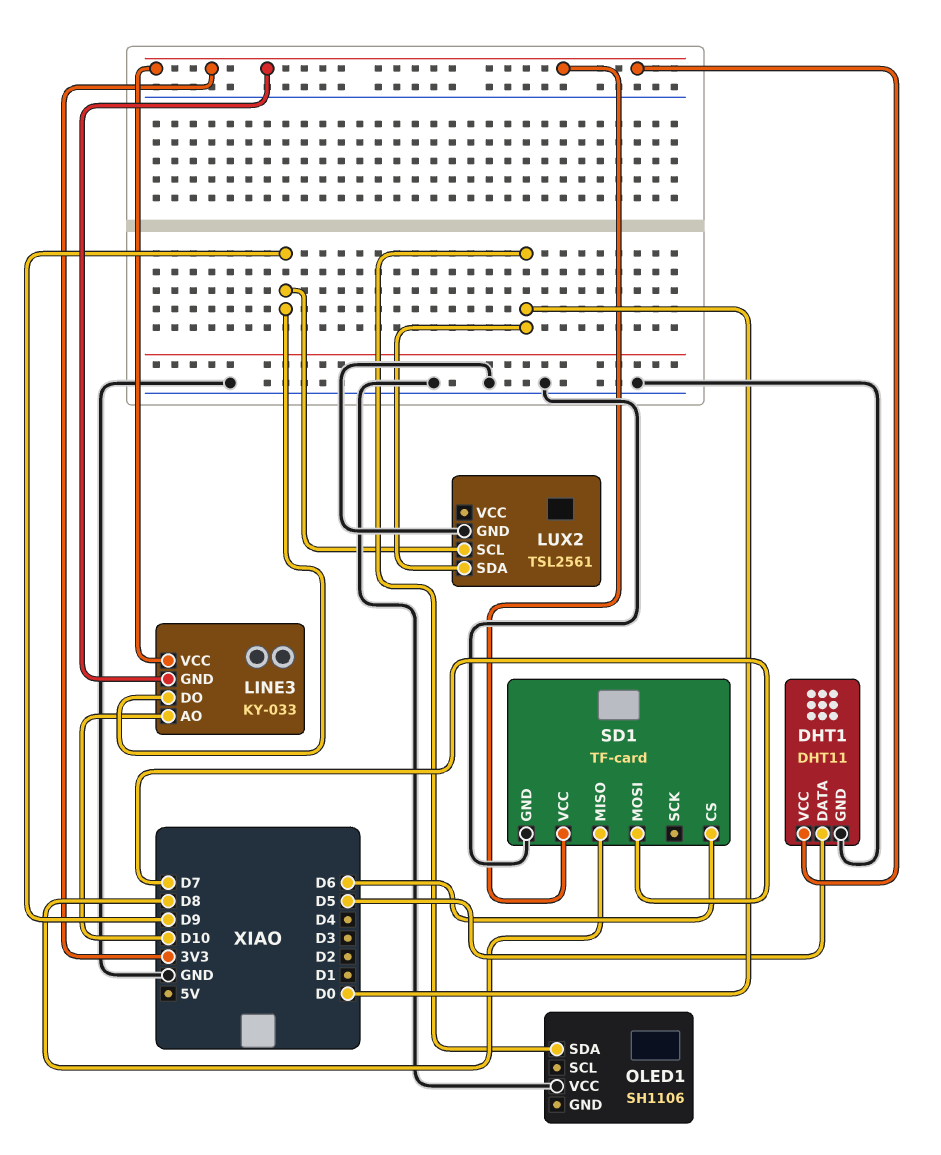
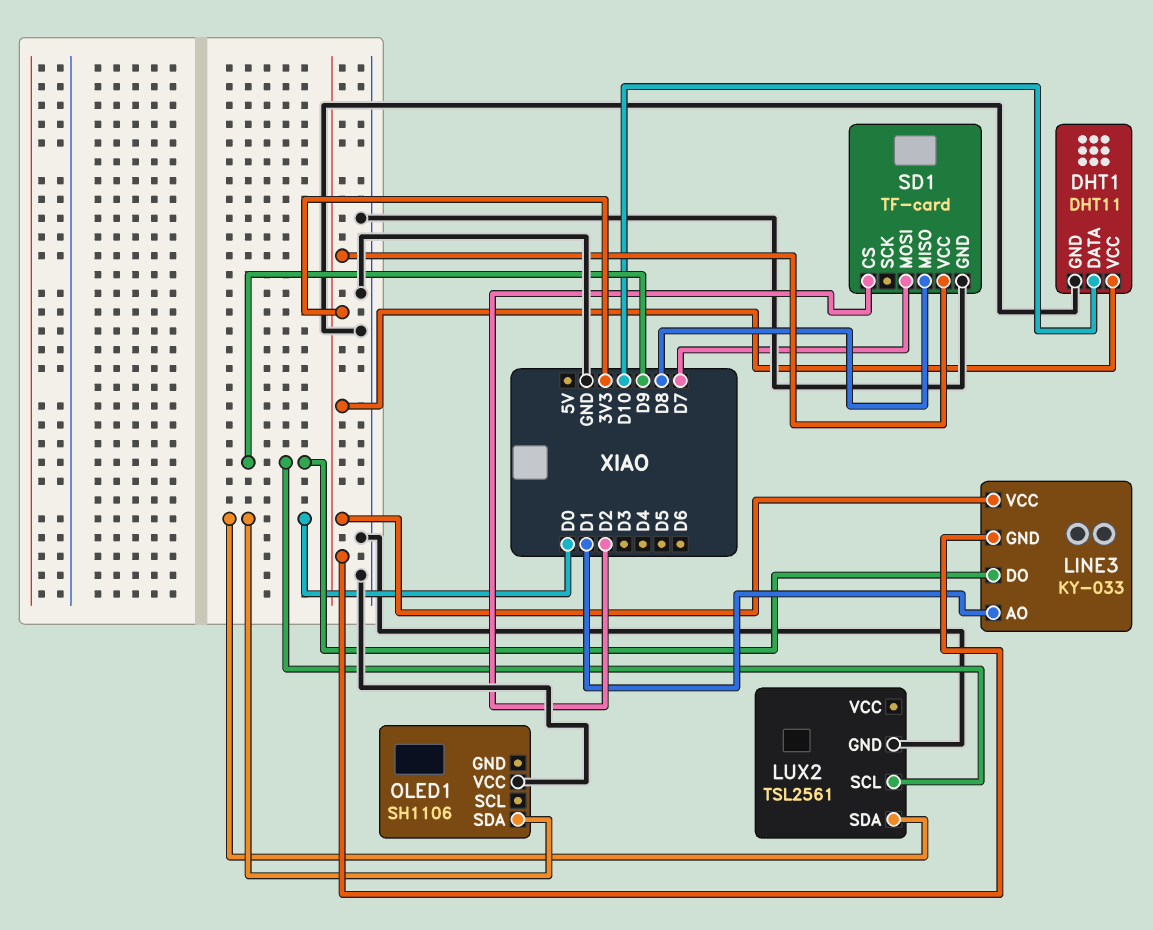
DHT1 pin DATA: D5 -> D10
LINE3 pin AO: D10 -> D1
SD1 pin CS: D6 -> D2

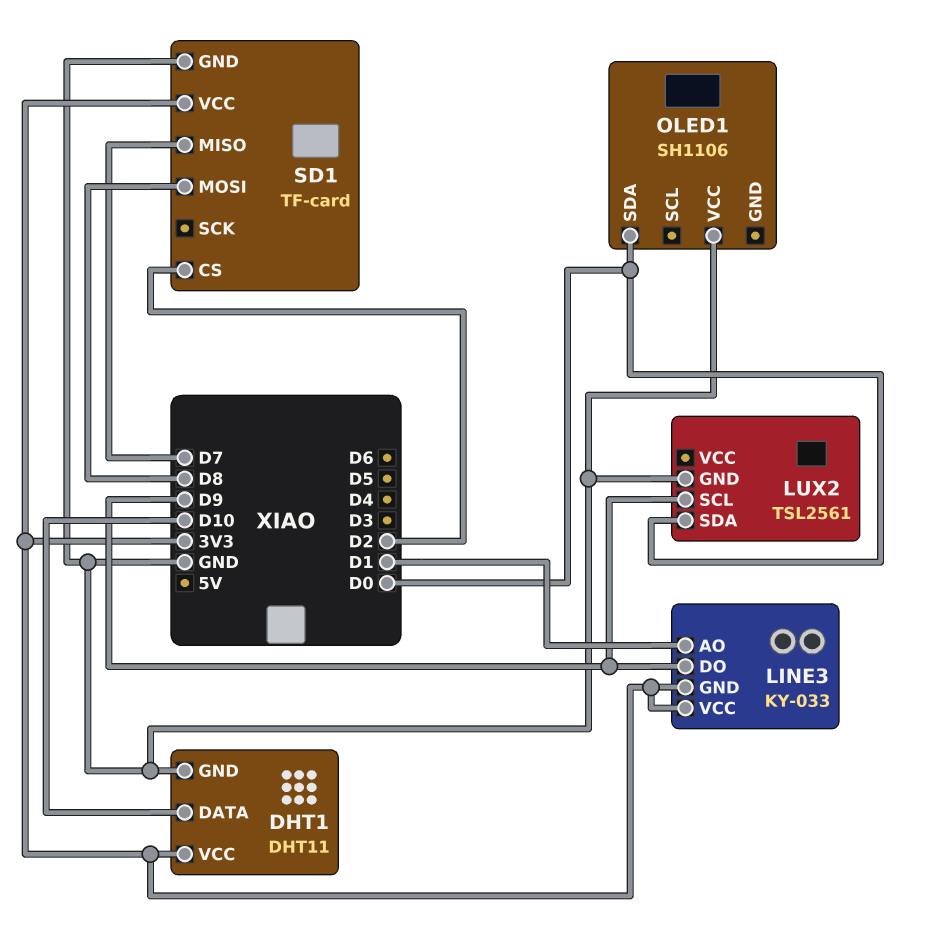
SD1 pin MISO: D8 -> D7
SD1 pin MOSI: D7 -> D8

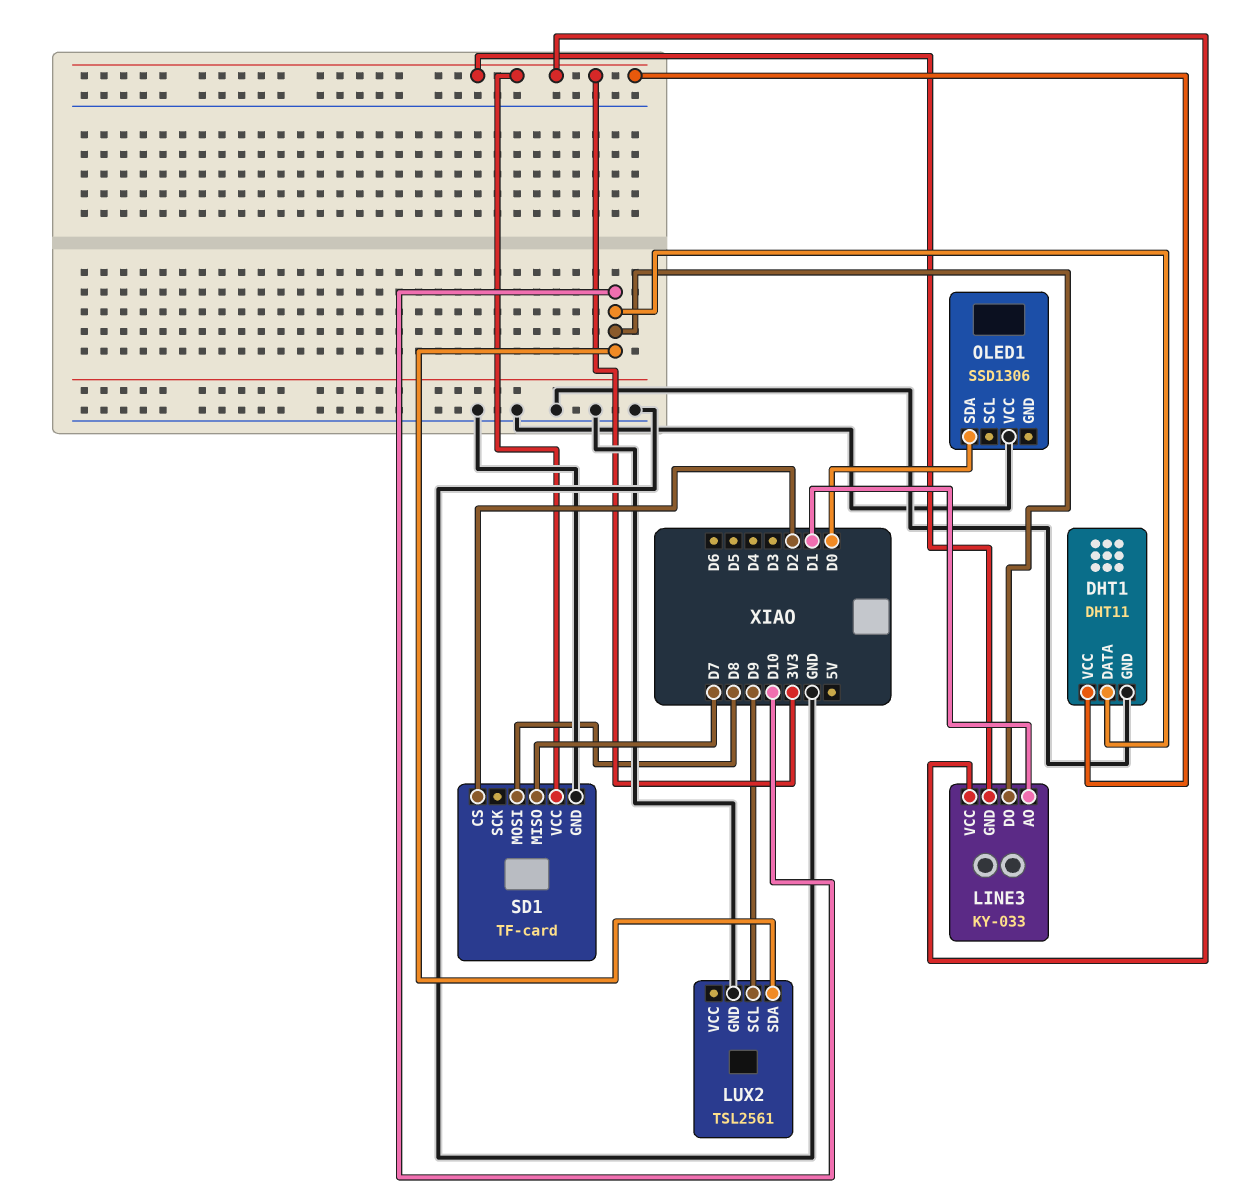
LINE3 pin DO: D9 -> D10
LUX2 pin SDA: D0 -> D10
OLED1: SH1106 -> SSD1306

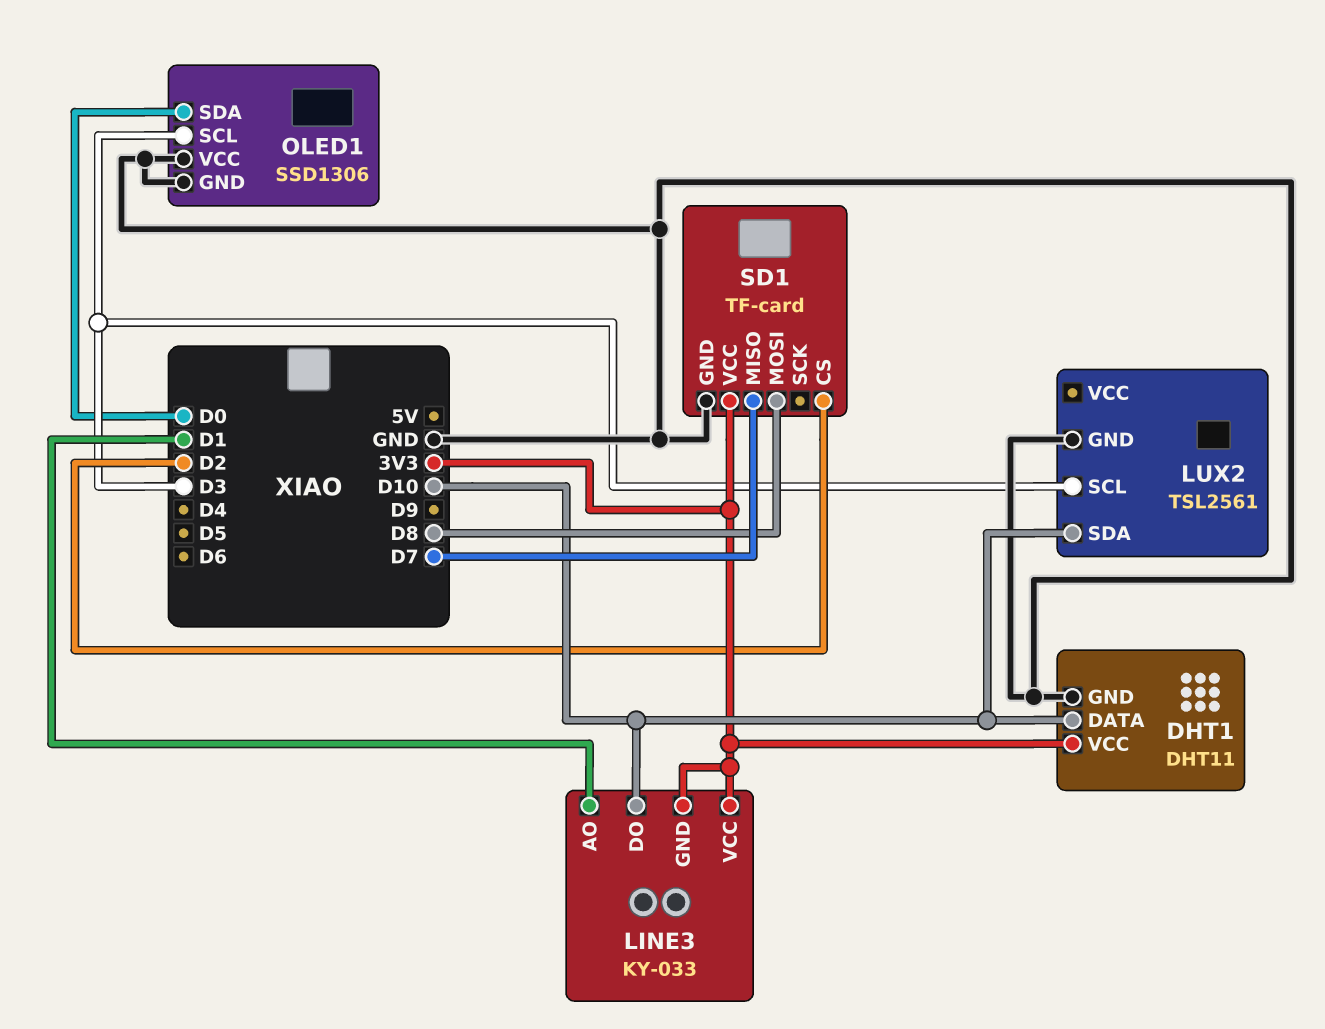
LUX2 pin SCL: D9 -> D3
OLED1 pin GND: none -> GND
OLED1 pin SCL: none -> D3

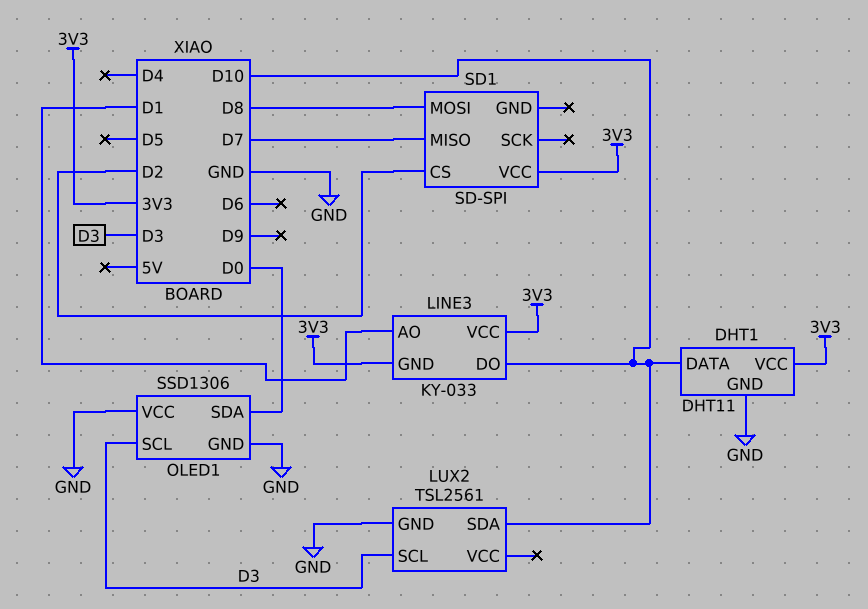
SD1: TF-card -> SD-SPI
SD1 pin GND: GND -> none

